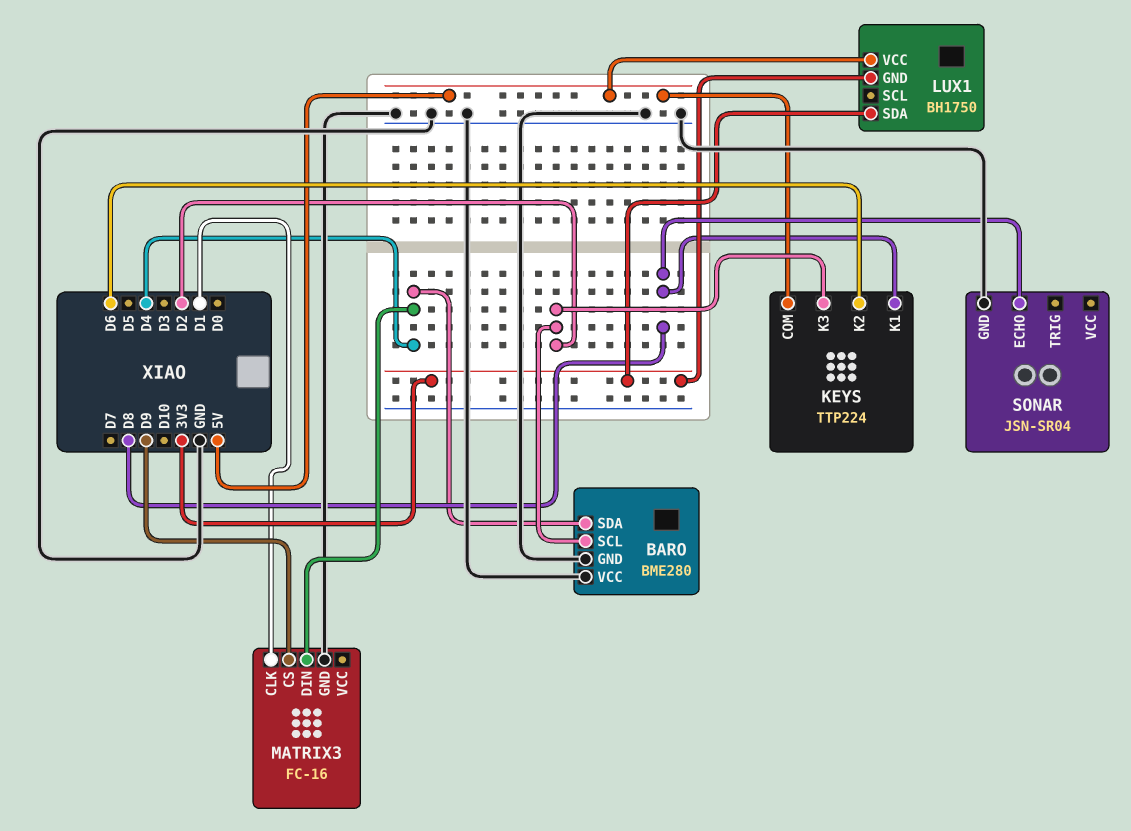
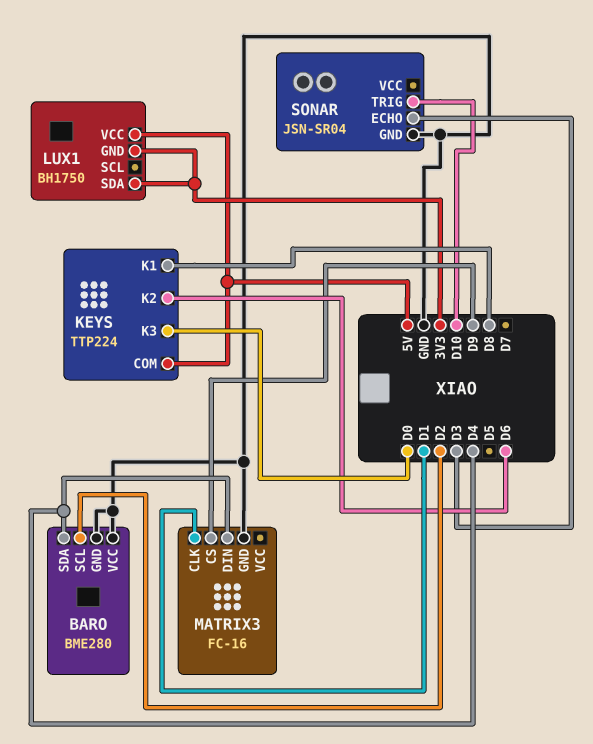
KEYS pin K3: D2 -> D0
SONAR pin ECHO: D8 -> D3
SONAR pin TRIG: none -> D10

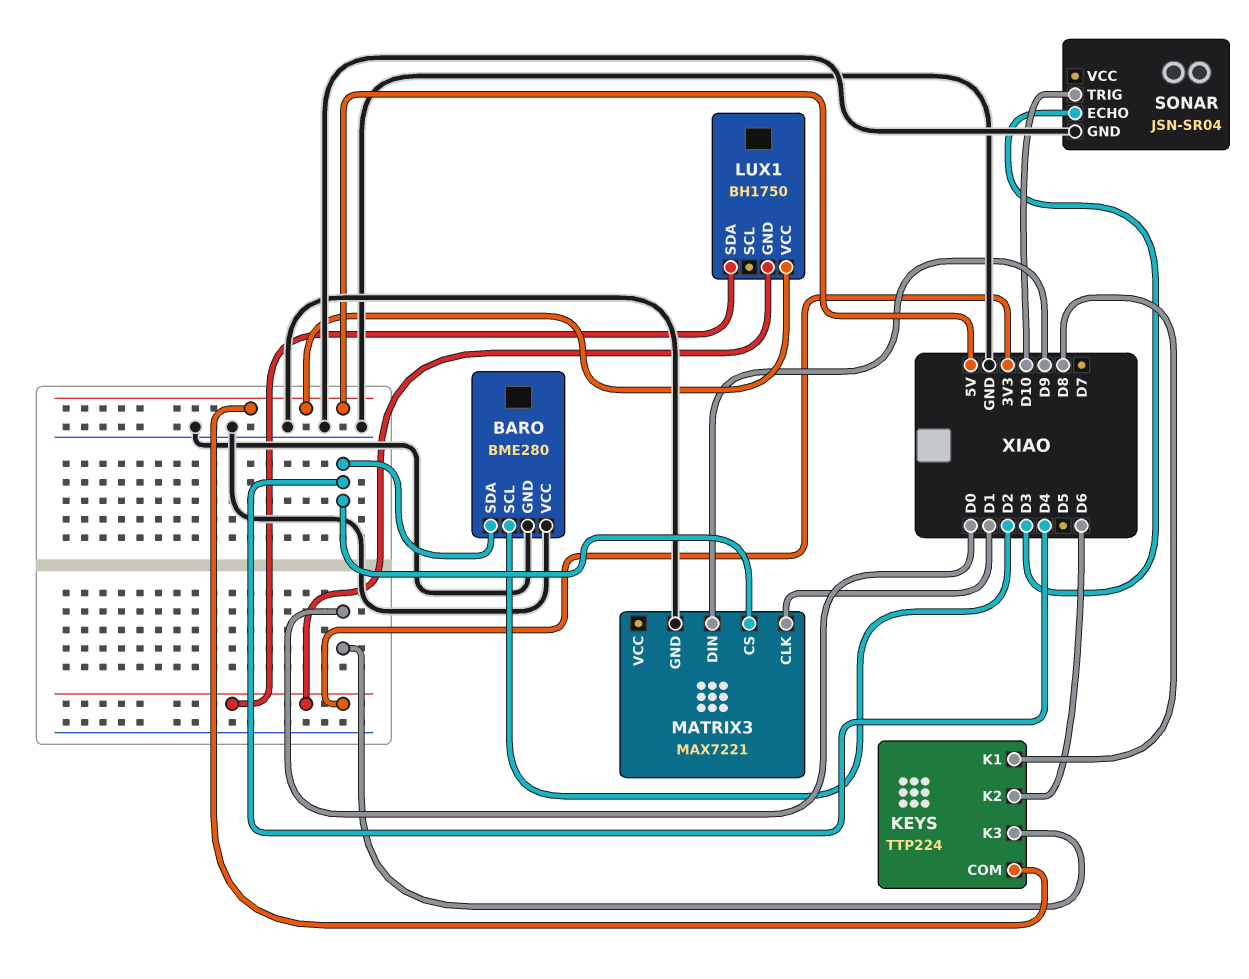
MATRIX3: FC-16 -> MAX7221
MATRIX3 pin CS: D9 -> D4
MATRIX3 pin DIN: D4 -> D9

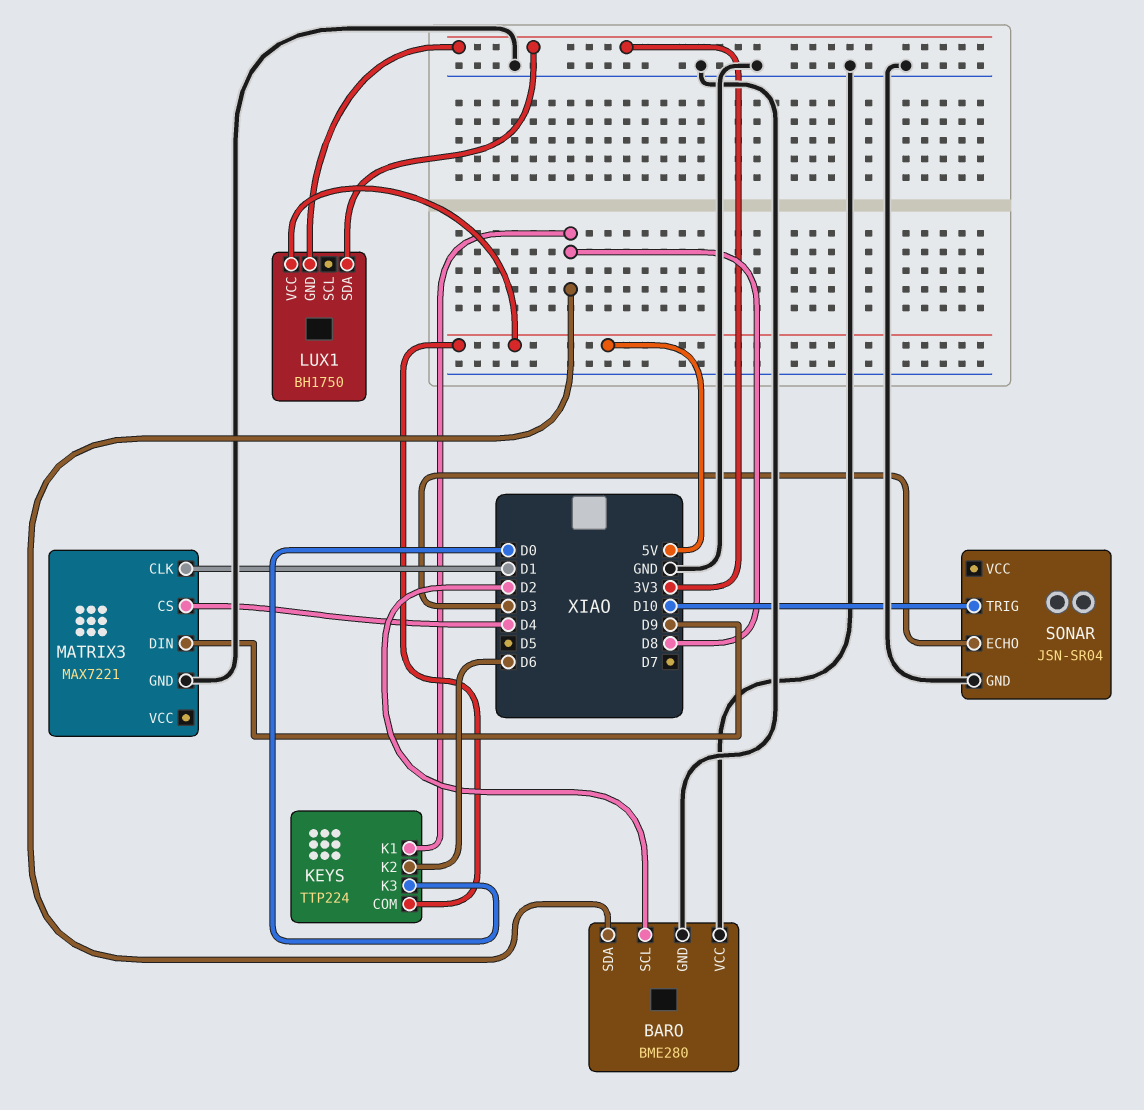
BARO pin SDA: D4 -> D8

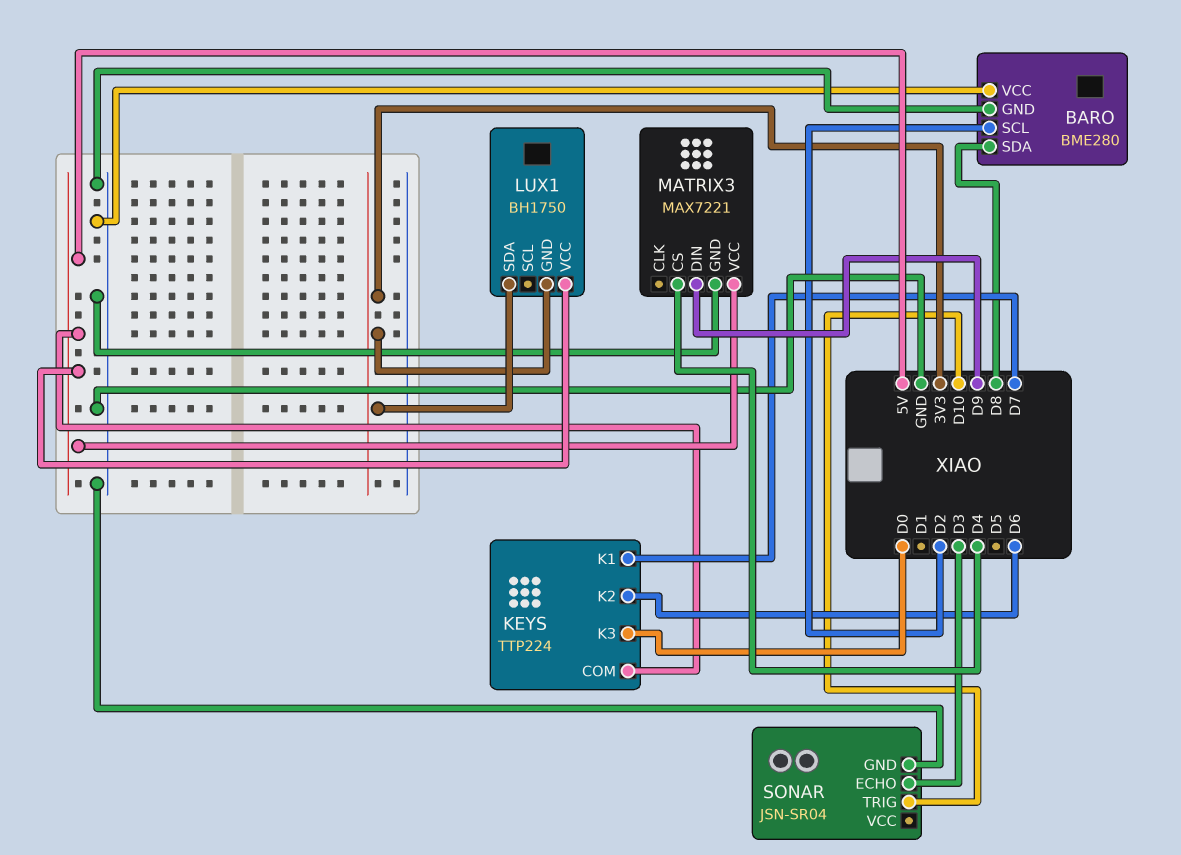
KEYS pin K1: D8 -> D7
MATRIX3 pin CLK: D1 -> none
MATRIX3 pin VCC: none -> 5V

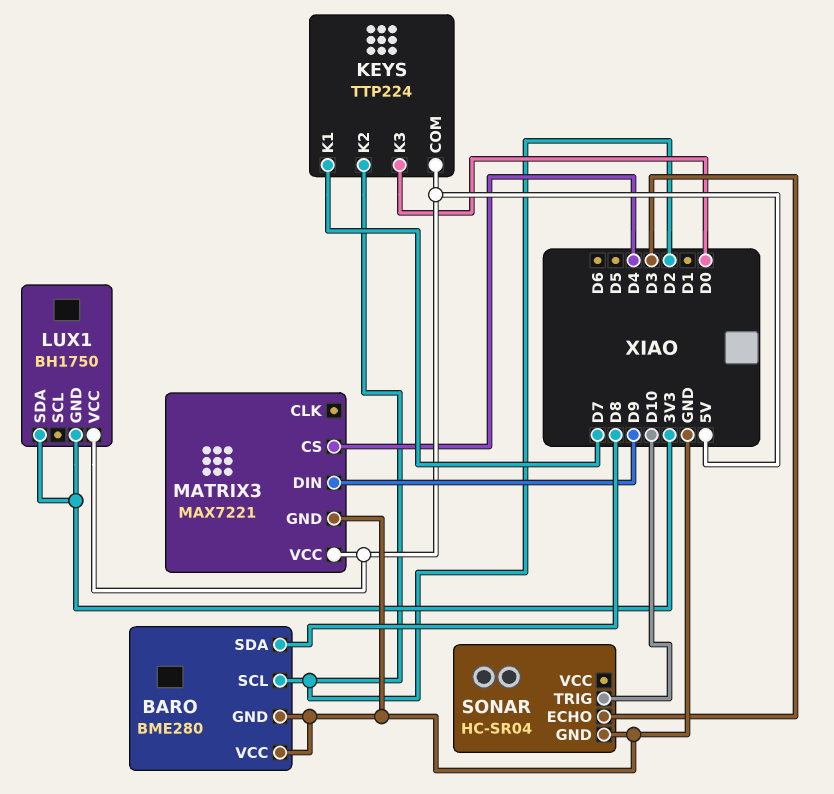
KEYS pin K2: D6 -> D2
SONAR: JSN-SR04 -> HC-SR04

